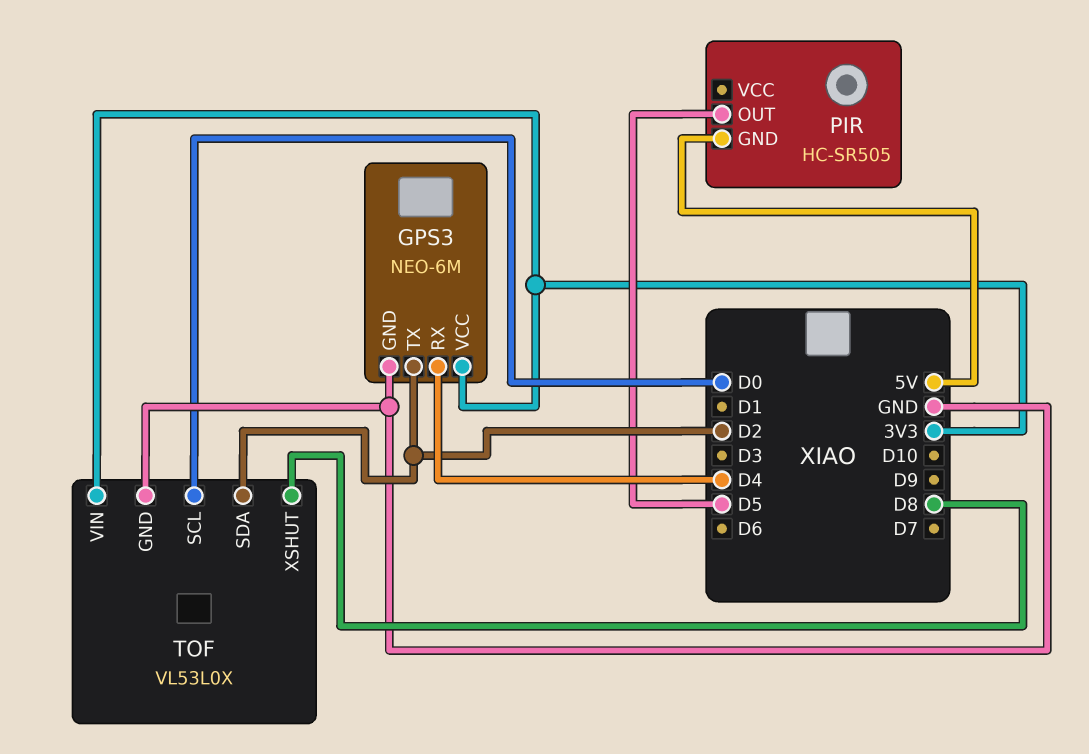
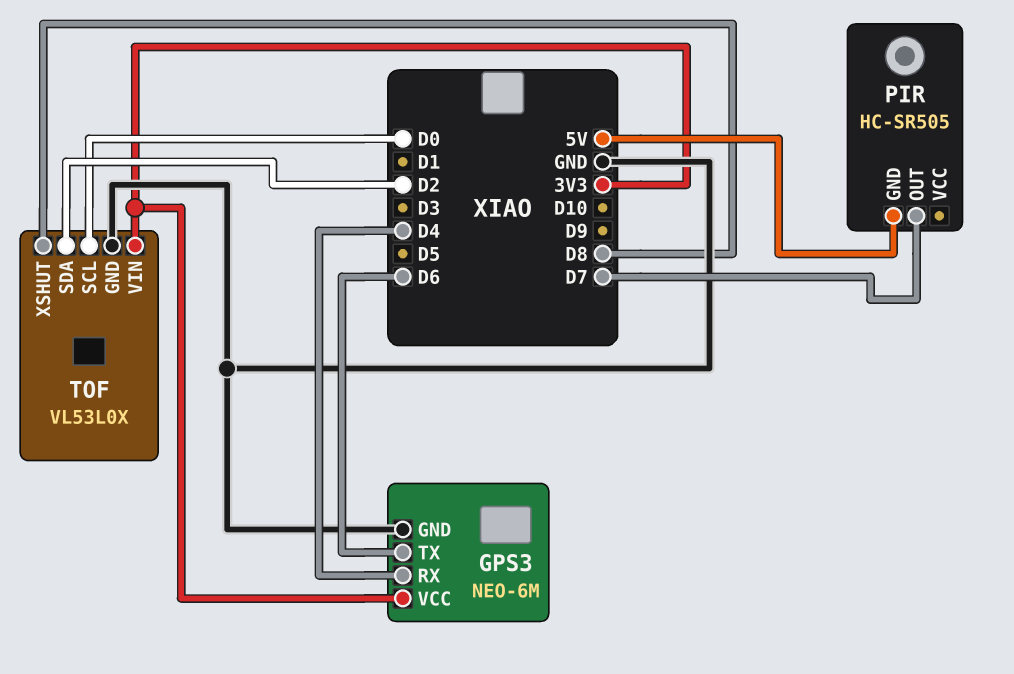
GPS3 pin TX: D2 -> D6
PIR pin OUT: D5 -> D7

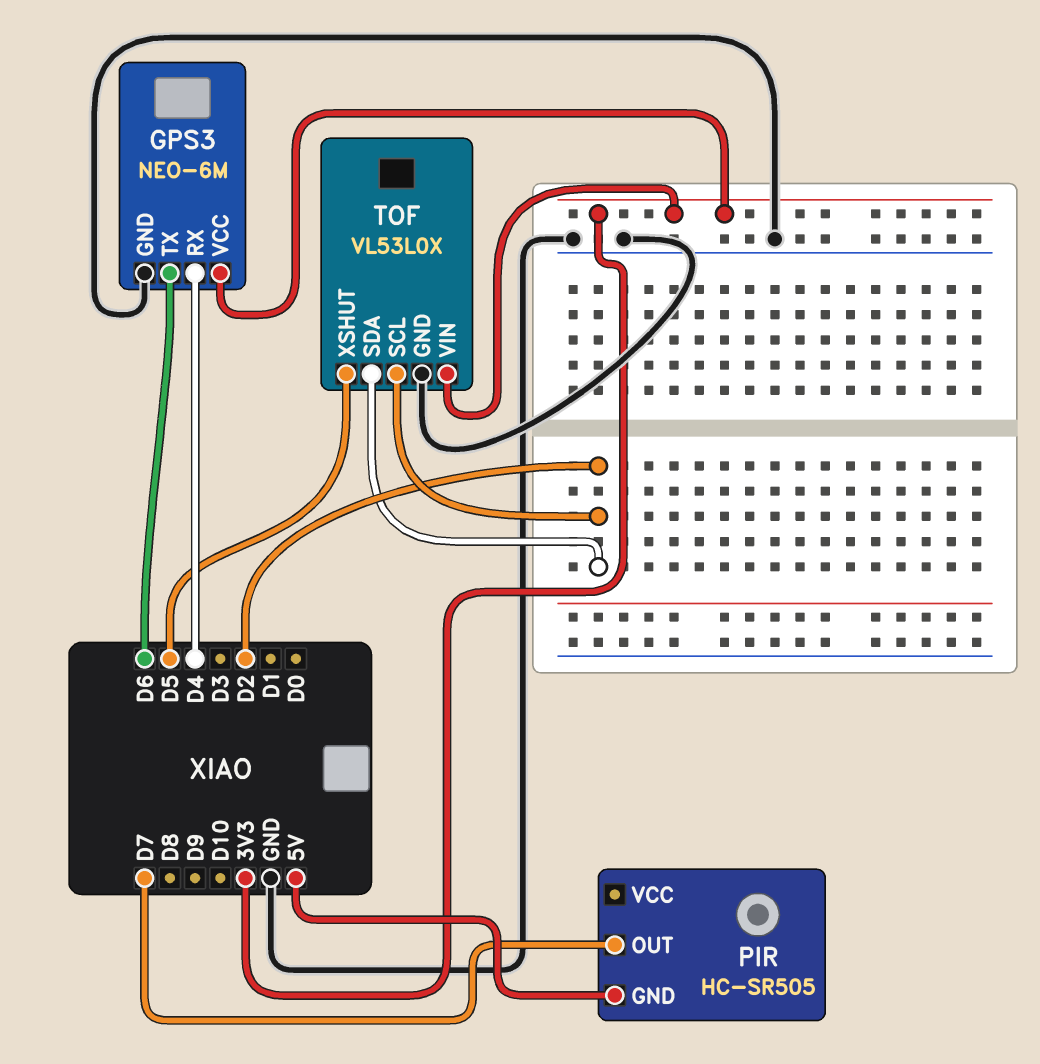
TOF pin SCL: D0 -> D2
TOF pin XSHUT: D8 -> D5

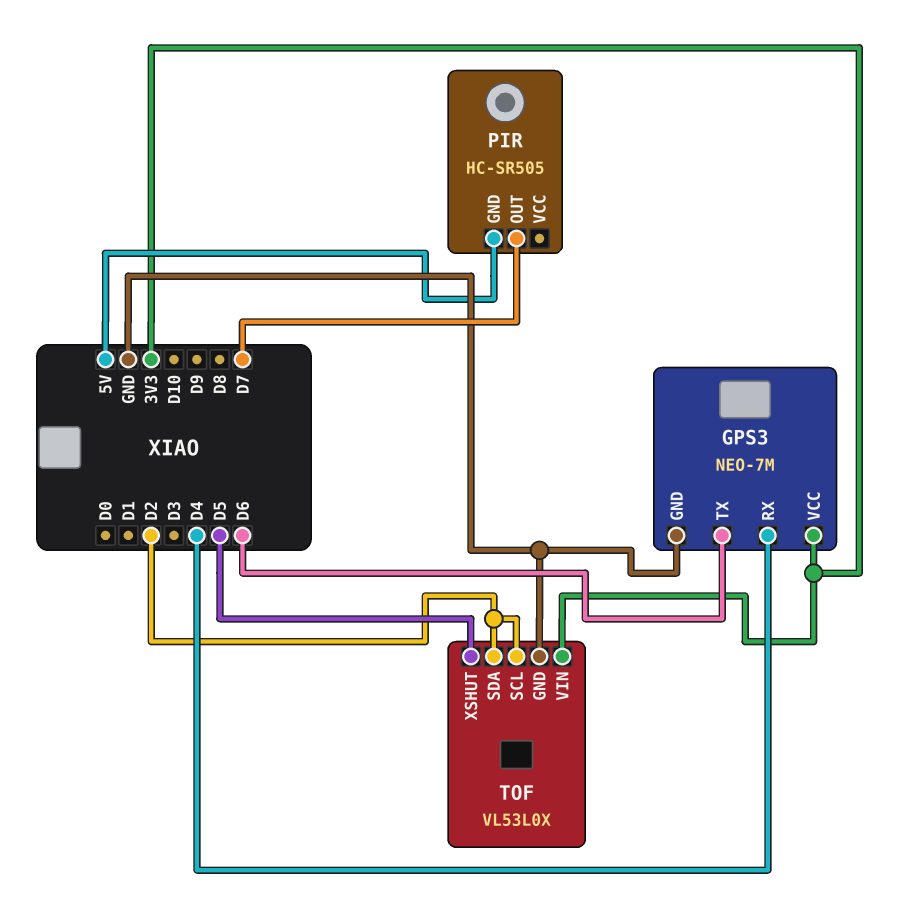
GPS3: NEO-6M -> NEO-7M

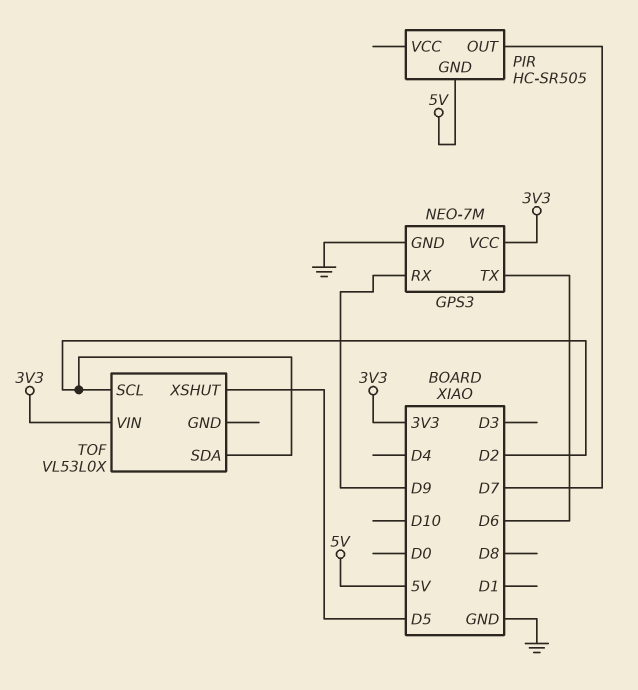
GPS3 pin RX: D4 -> D9
TOF pin GND: GND -> none

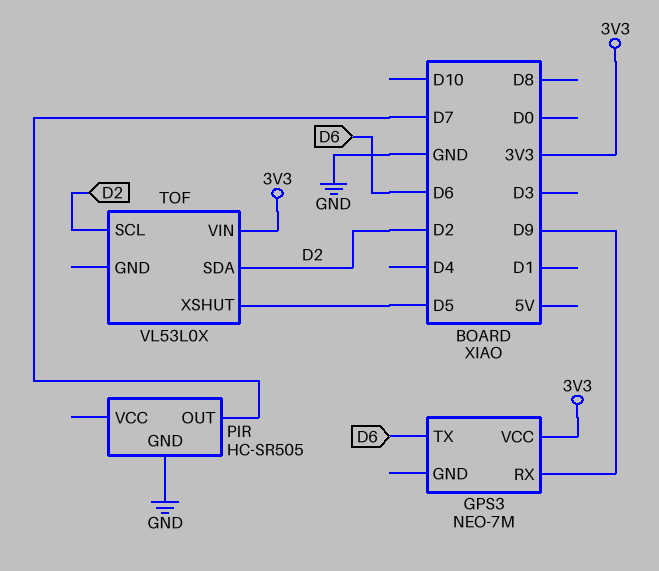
GPS3 pin GND: GND -> none
PIR pin GND: 5V -> GND

